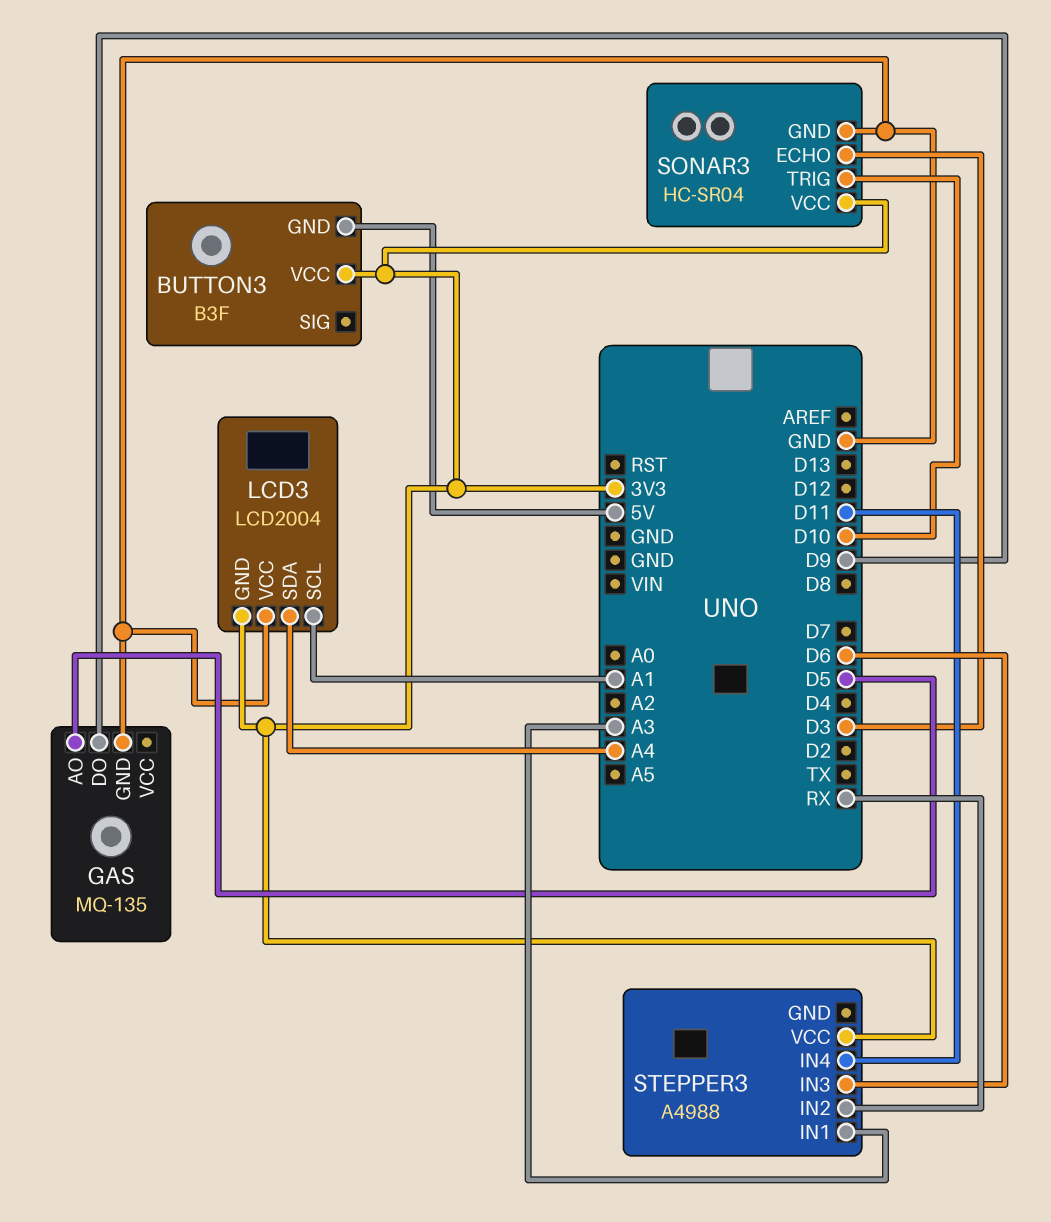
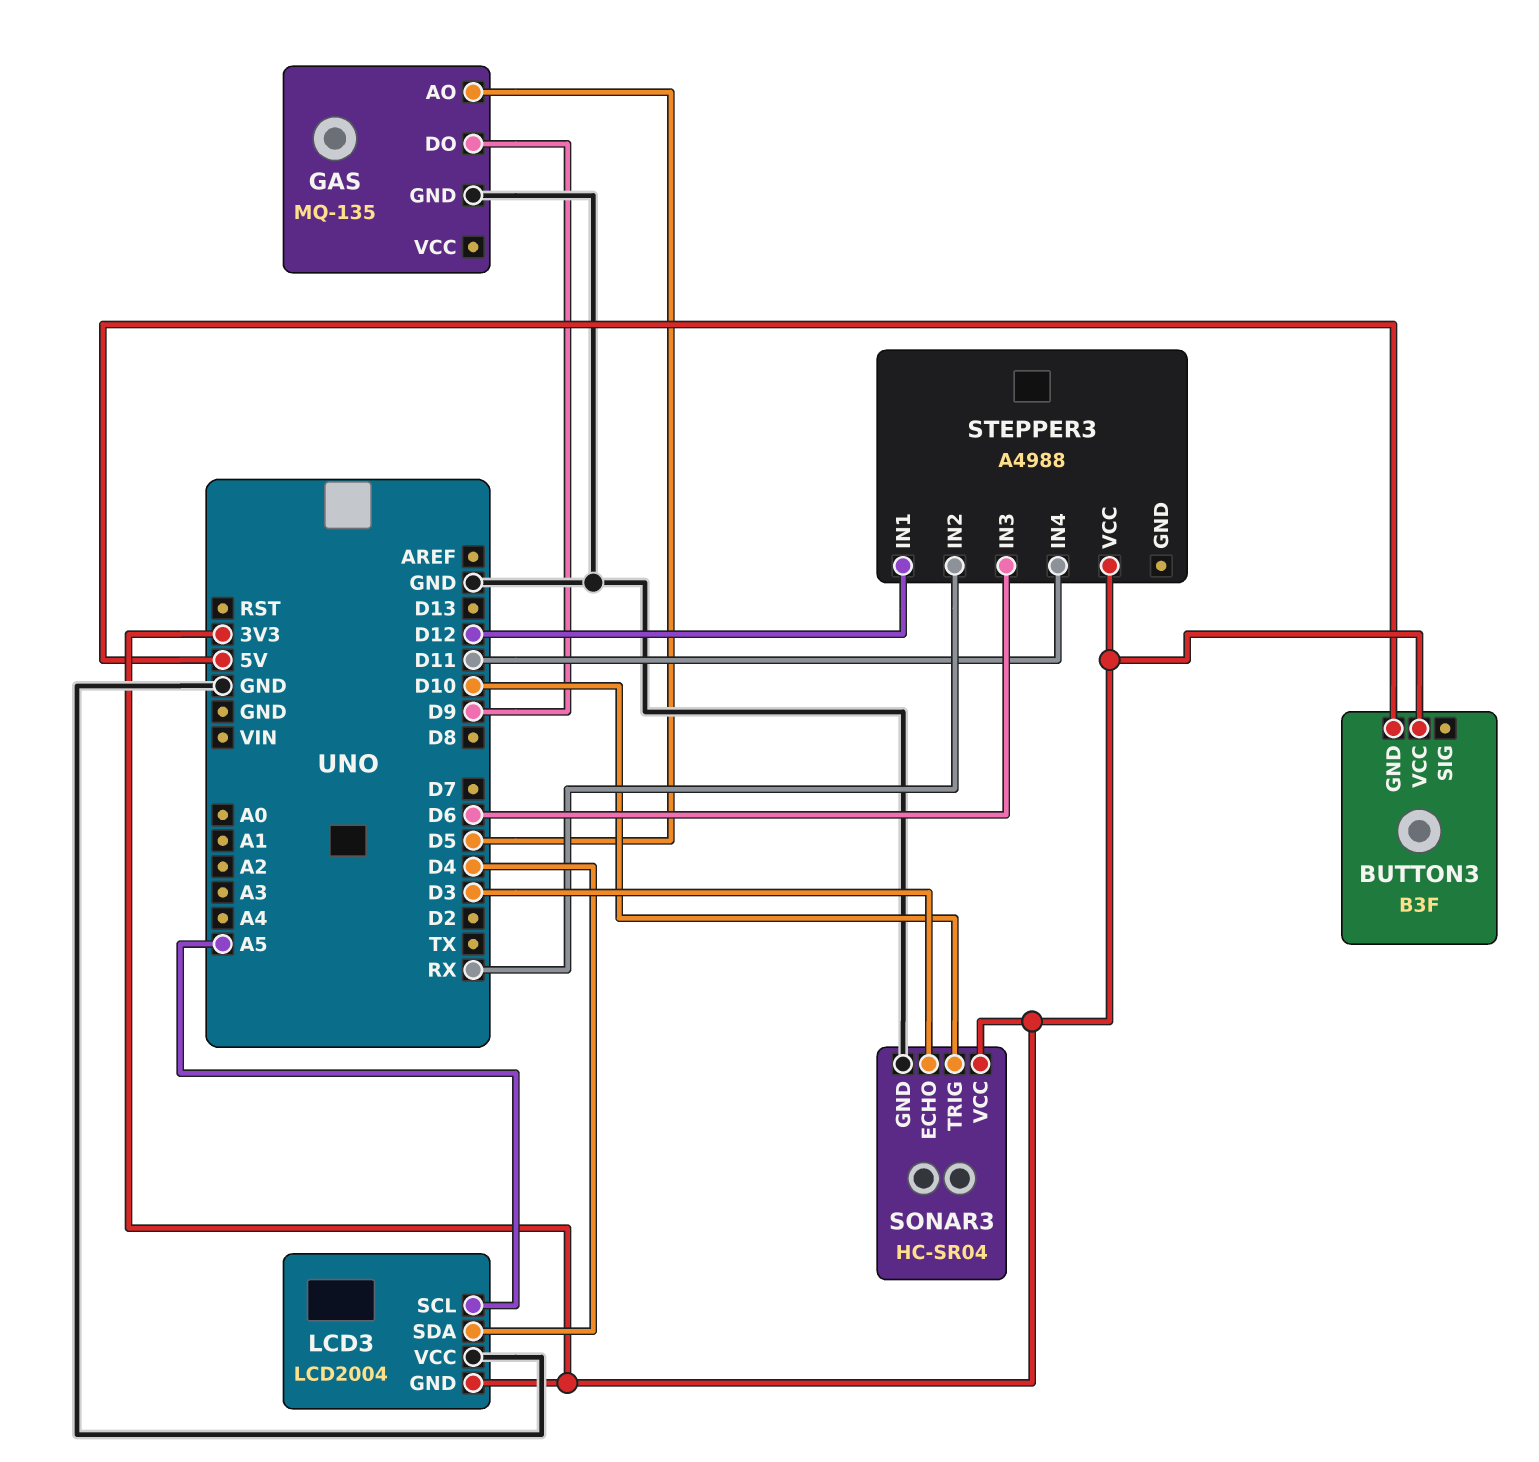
LCD3 pin SCL: A1 -> A5
LCD3 pin SDA: A4 -> D4
STEPPER3 pin IN1: A3 -> D12

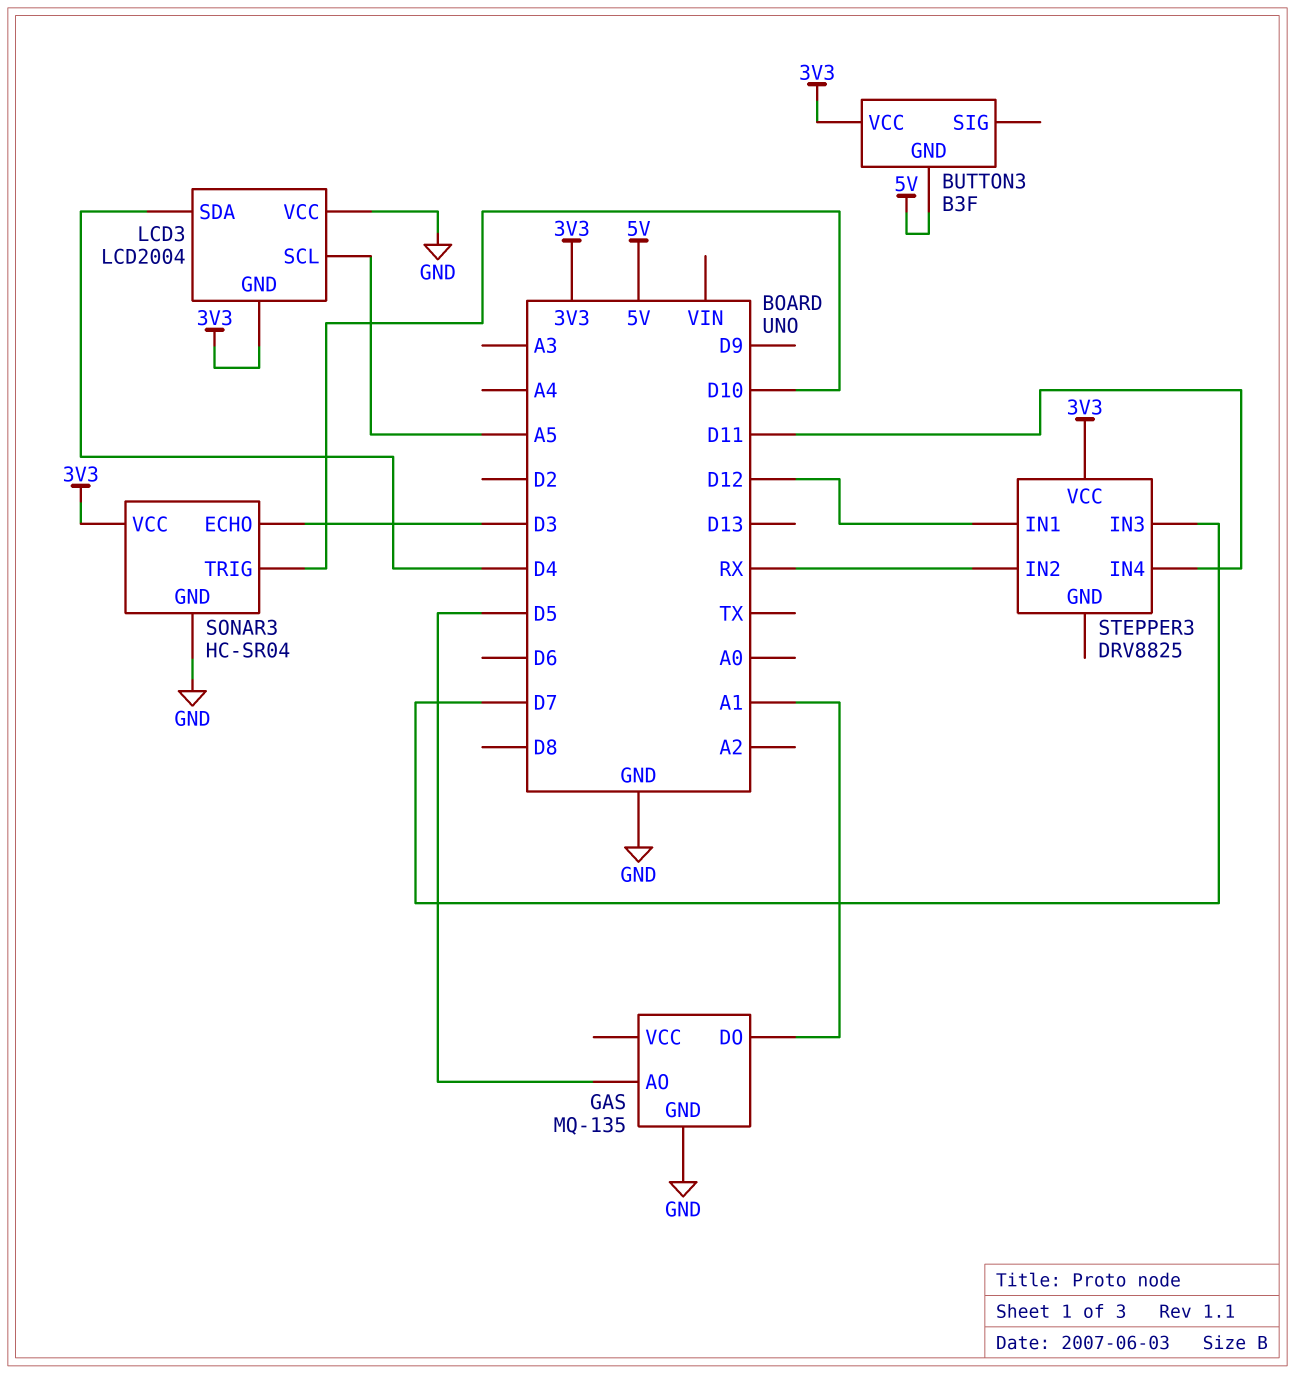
GAS pin DO: D9 -> A1
STEPPER3: A4988 -> DRV8825
STEPPER3 pin IN3: D6 -> D7

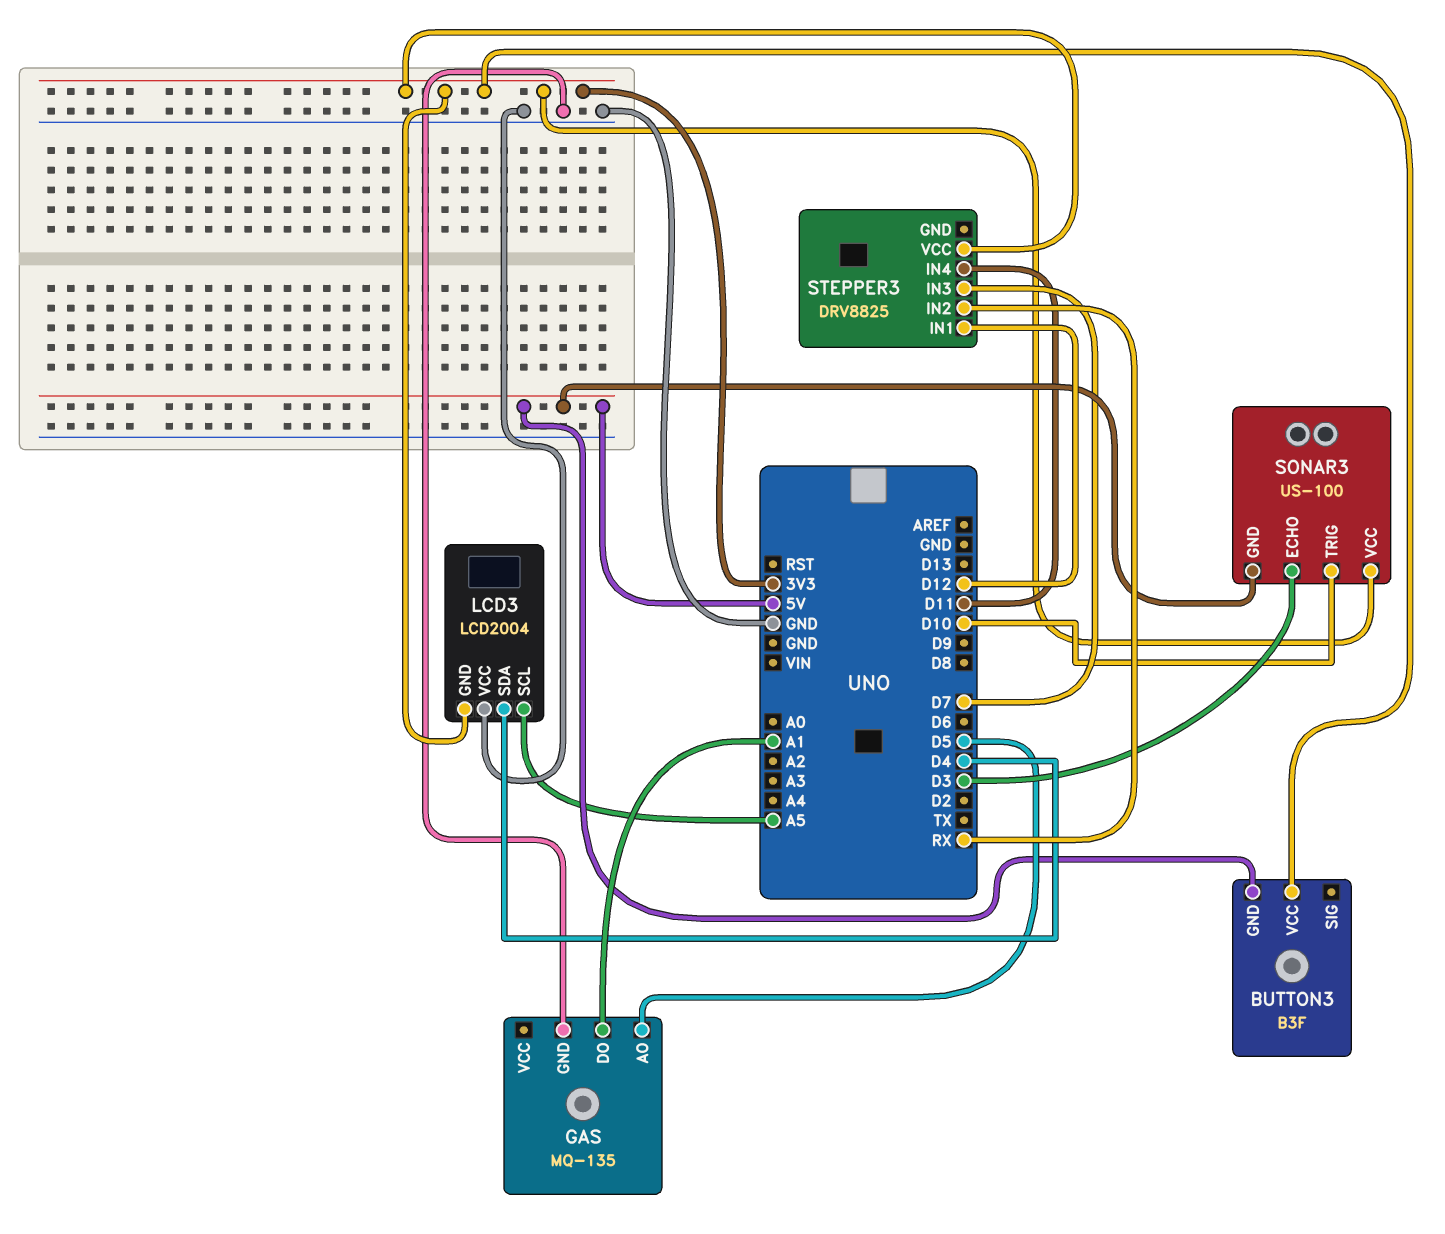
SONAR3: HC-SR04 -> US-100
SONAR3 pin GND: GND -> 5V

